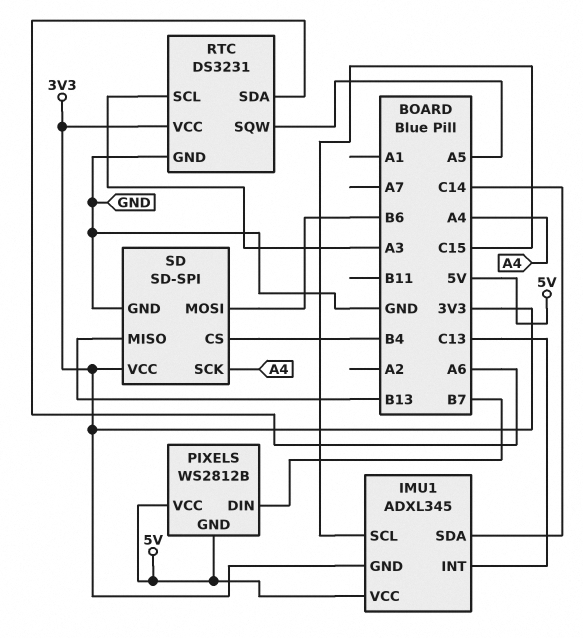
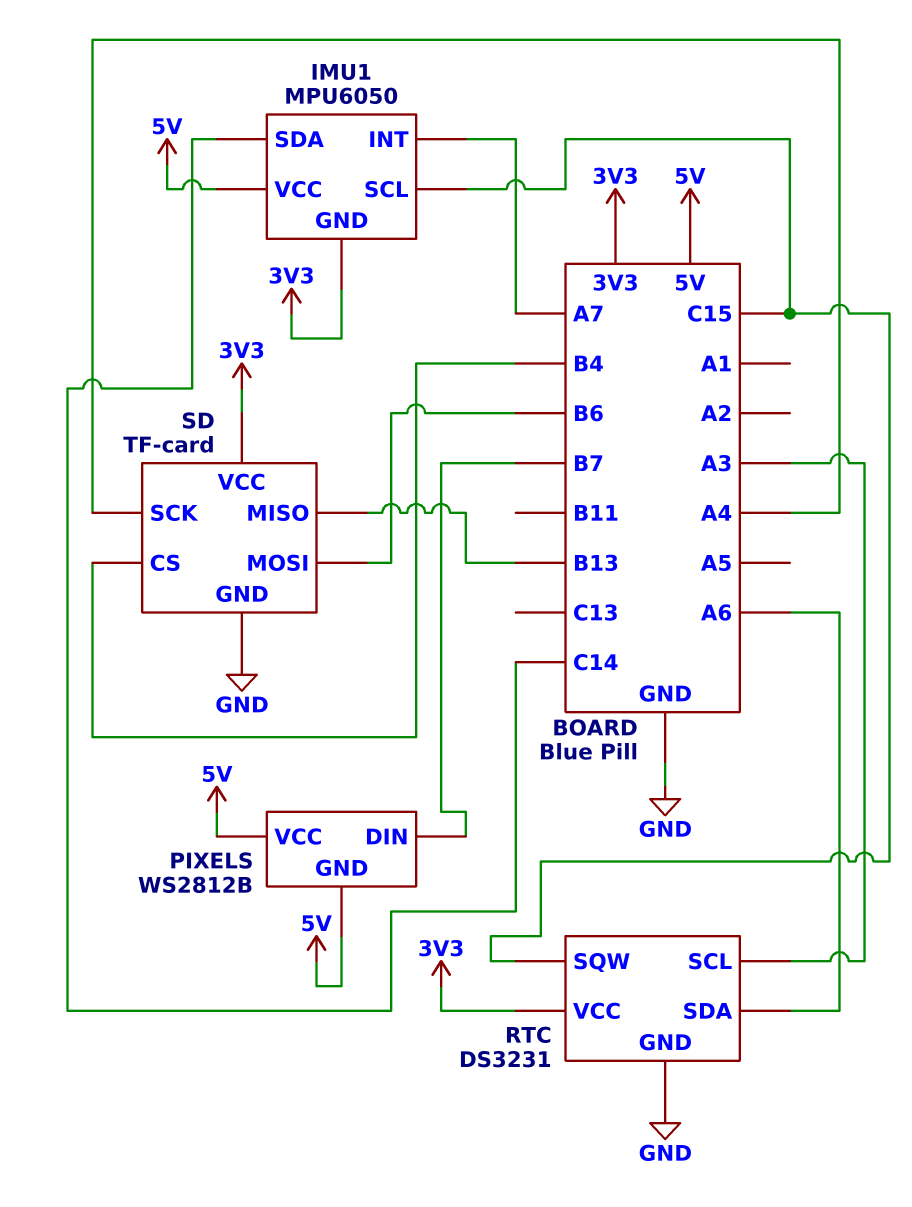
IMU1: ADXL345 -> MPU6050
IMU1 pin INT: C13 -> A7
RTC pin SQW: A5 -> C15
SD: SD-SPI -> TF-card

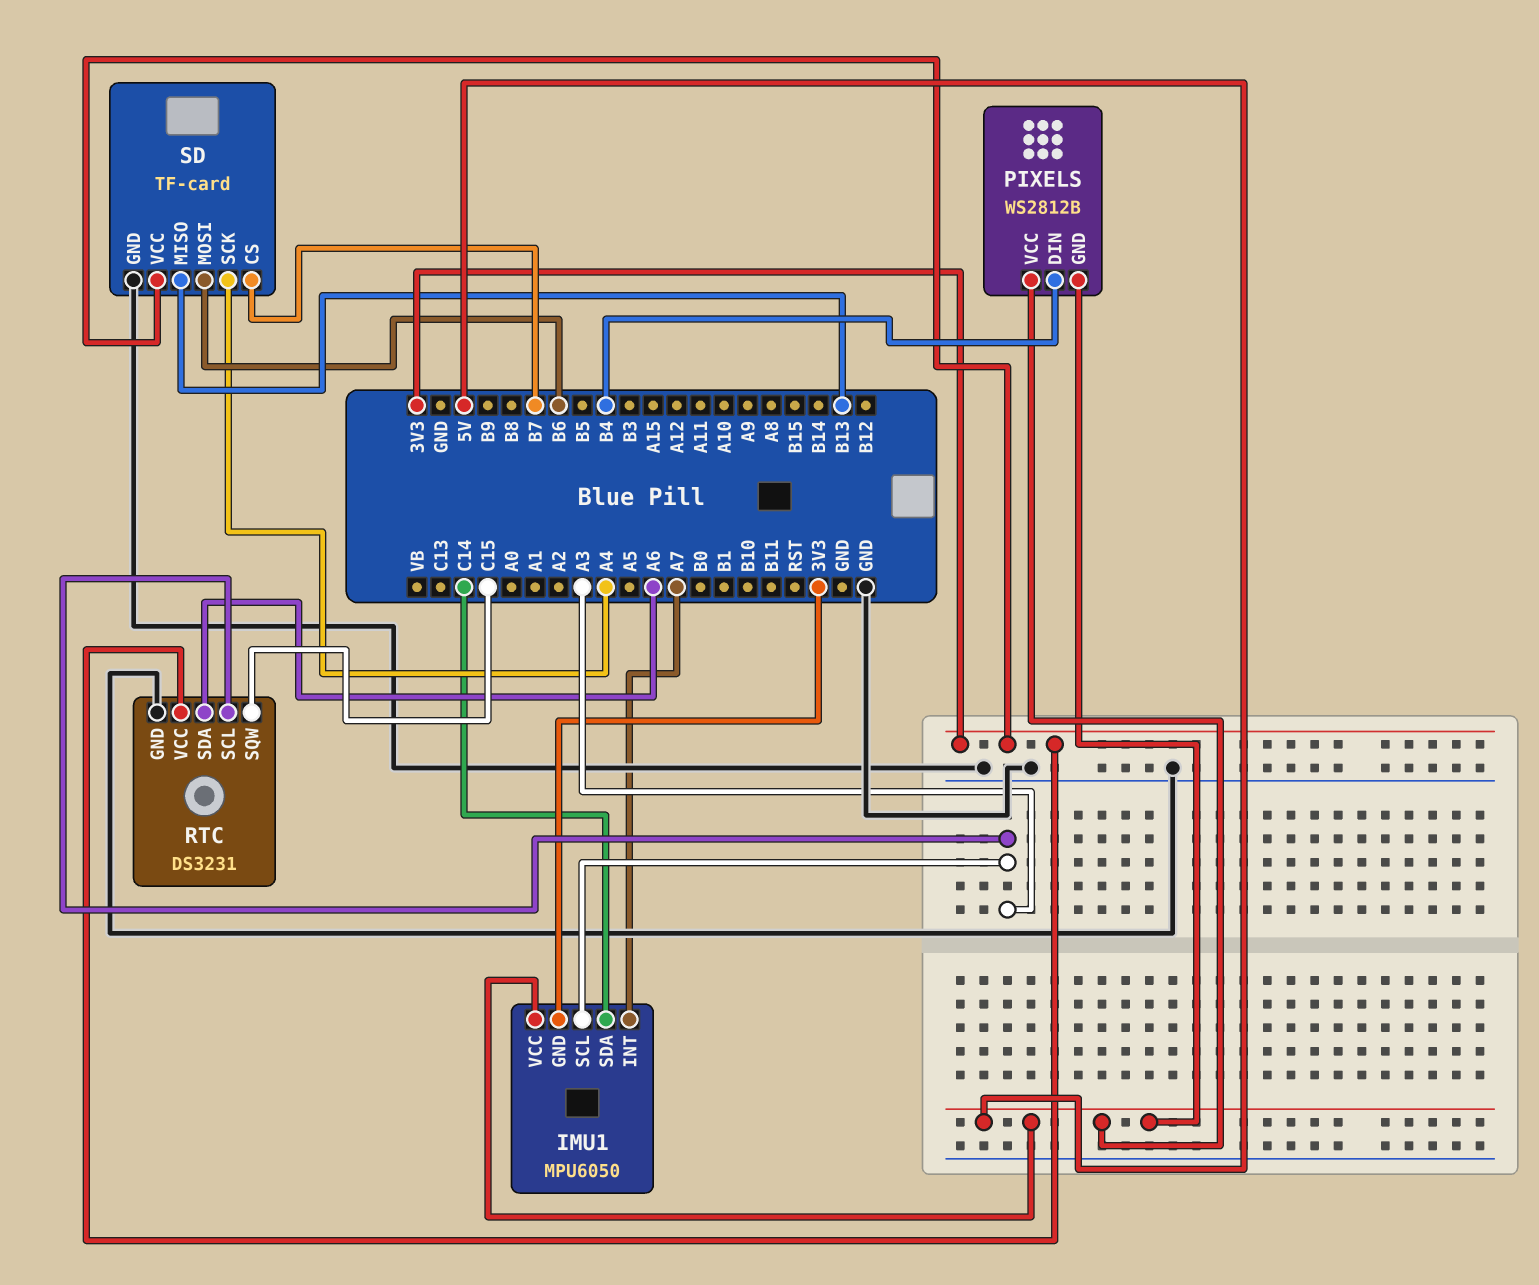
IMU1 pin SCL: C15 -> A3
PIXELS pin DIN: B7 -> B4
SD pin CS: B4 -> B7

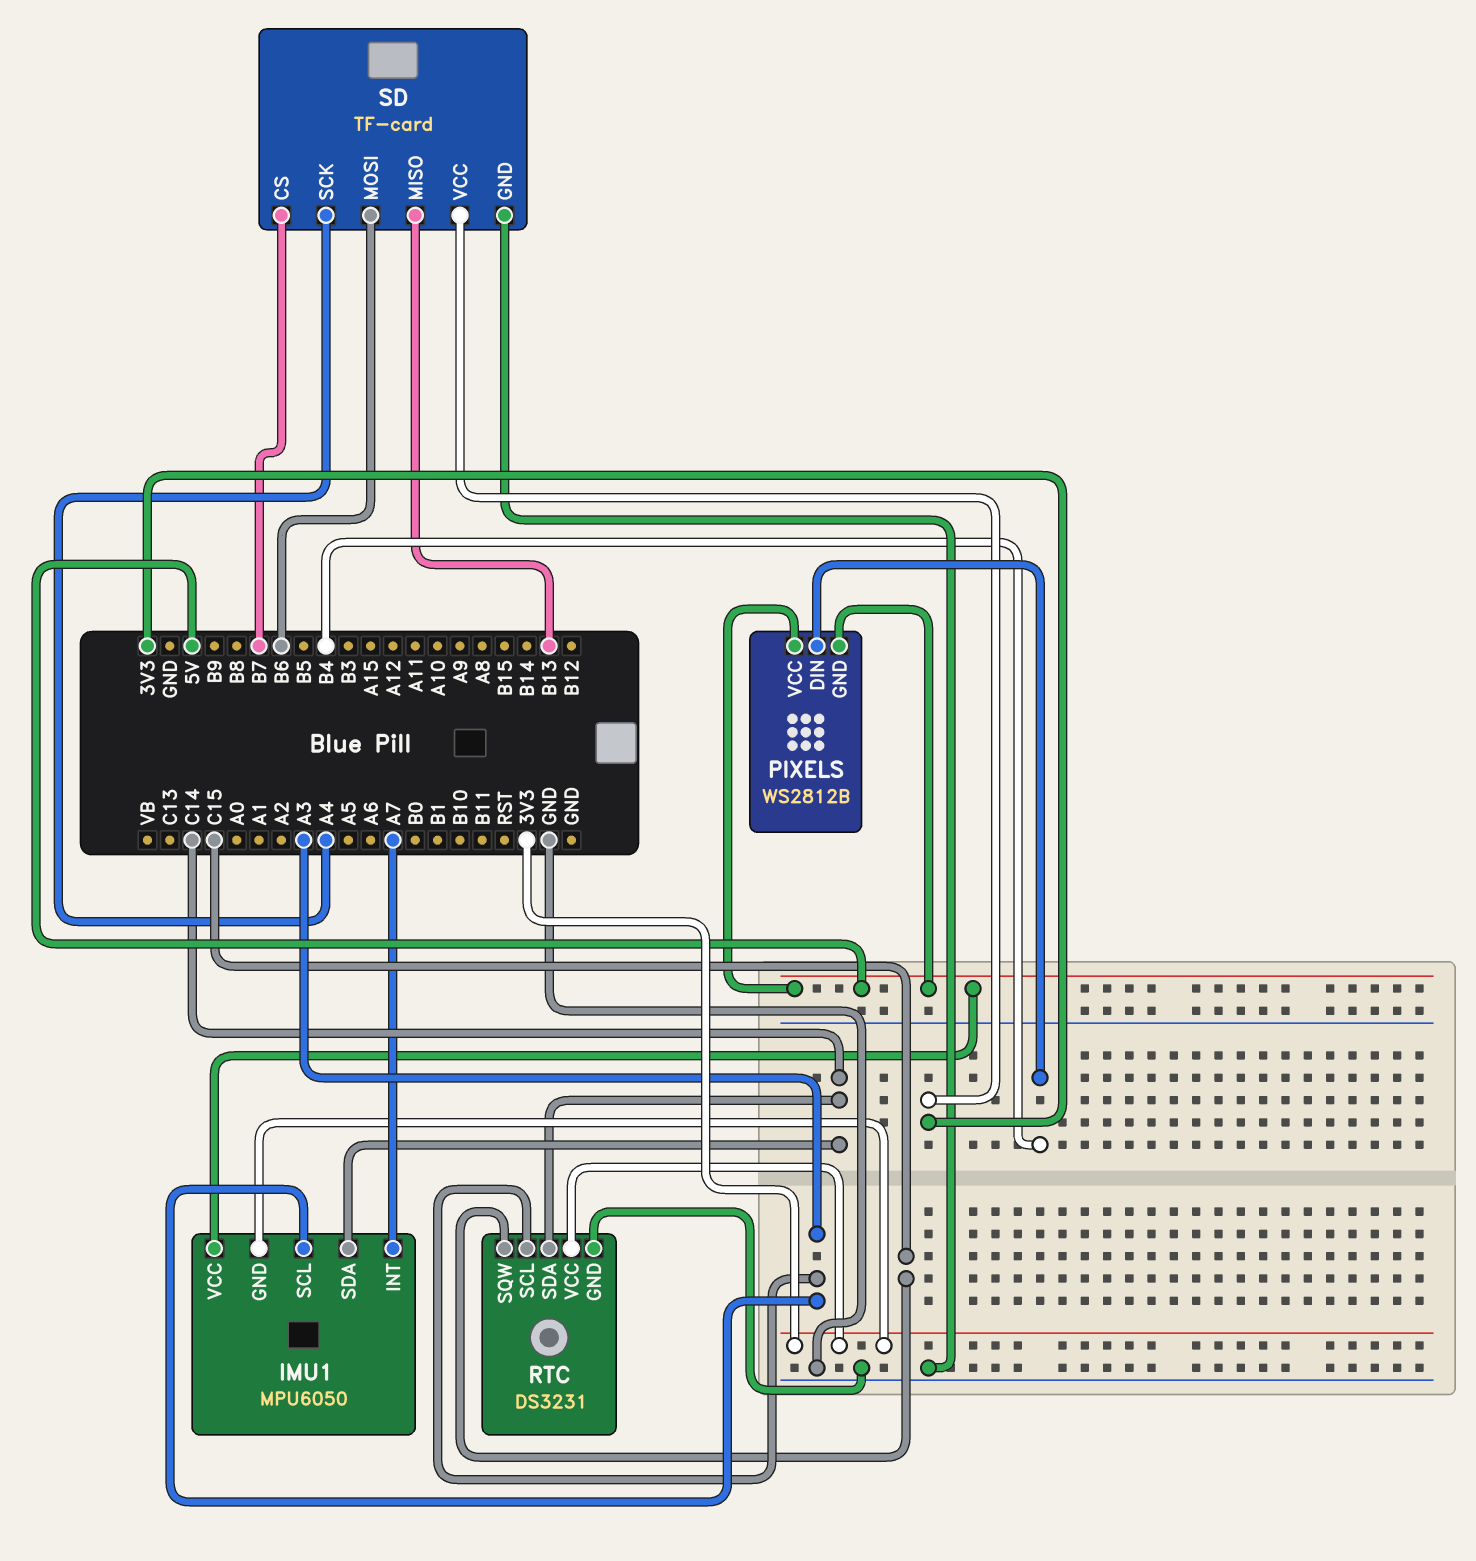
RTC pin SDA: A6 -> C14

